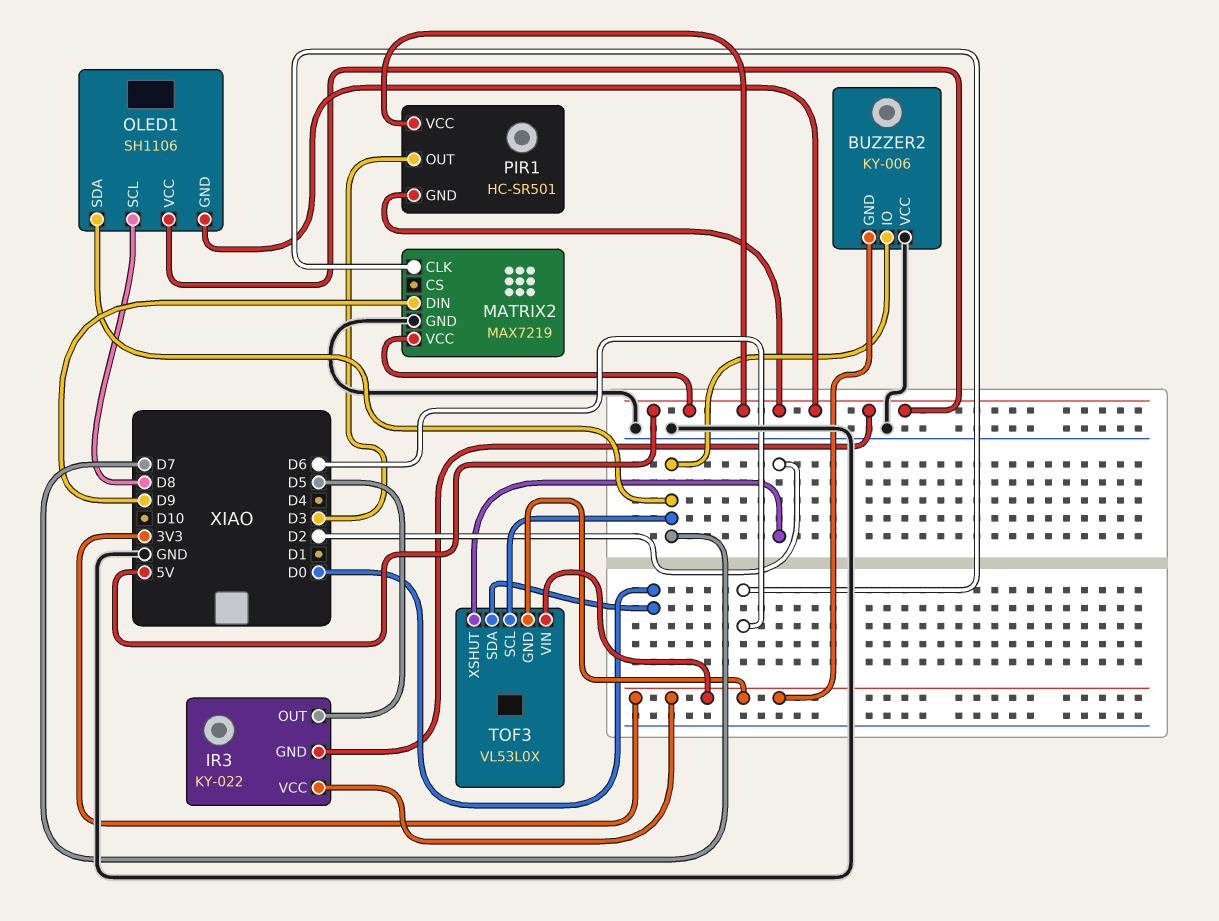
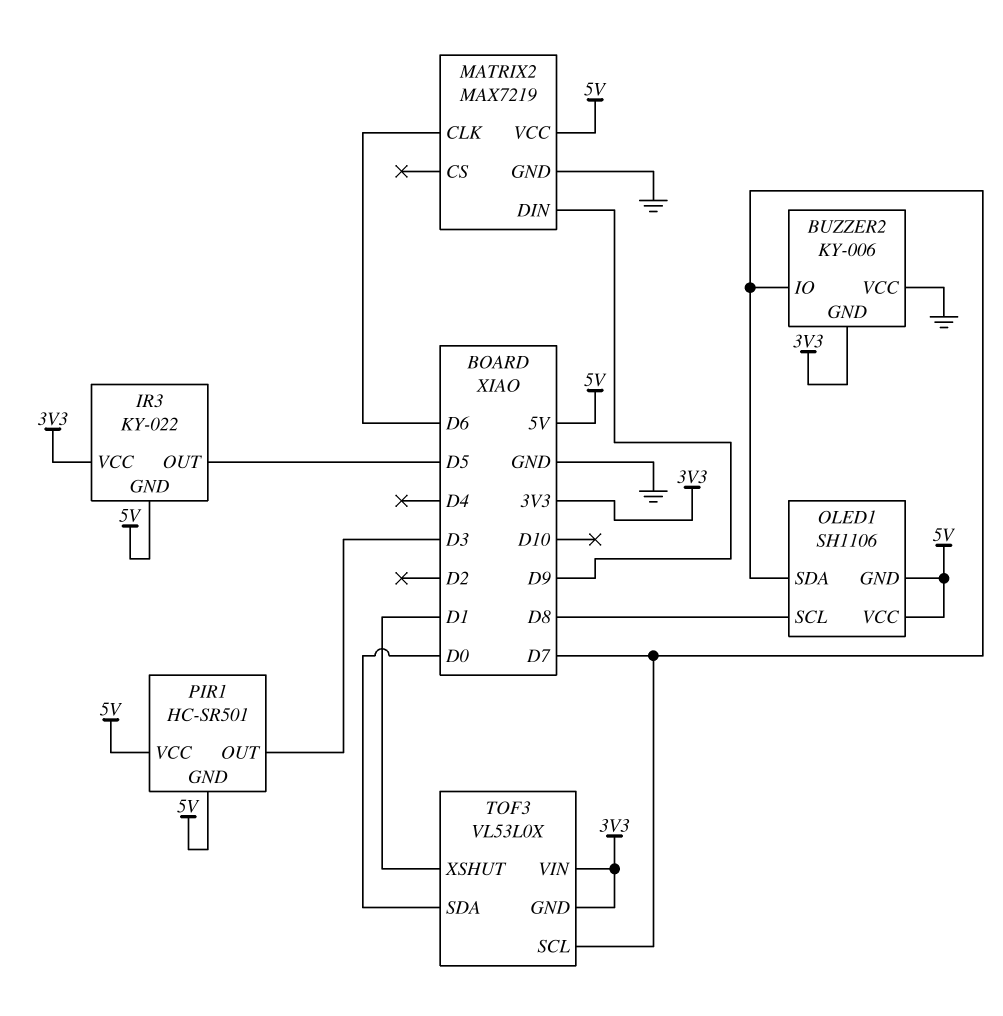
TOF3 pin XSHUT: D2 -> D1

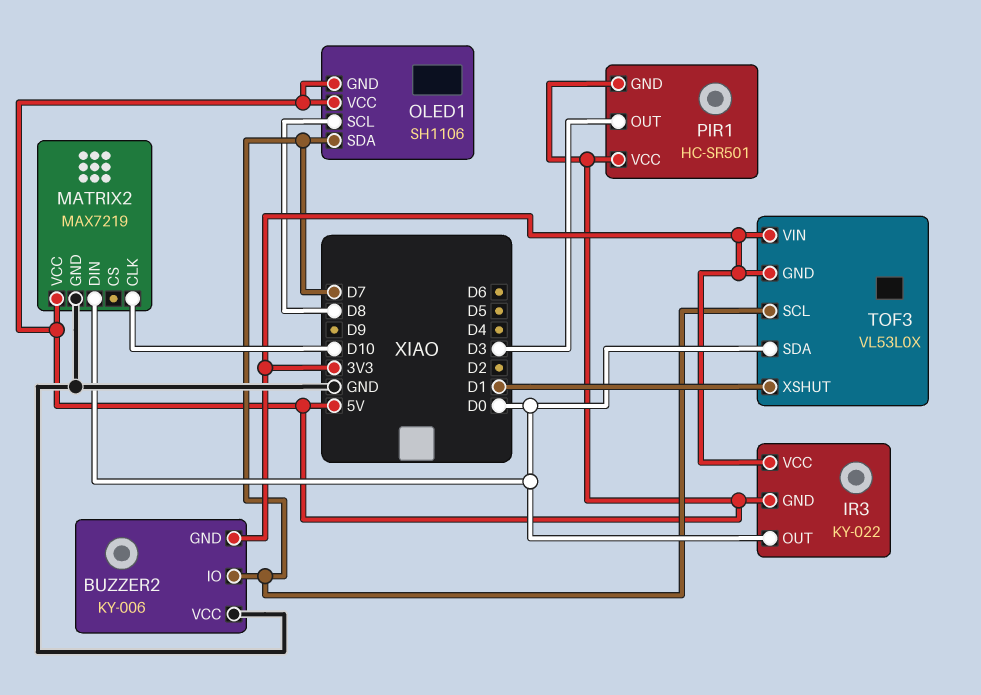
IR3 pin OUT: D5 -> D0
MATRIX2 pin CLK: D6 -> D10
MATRIX2 pin DIN: D9 -> D0

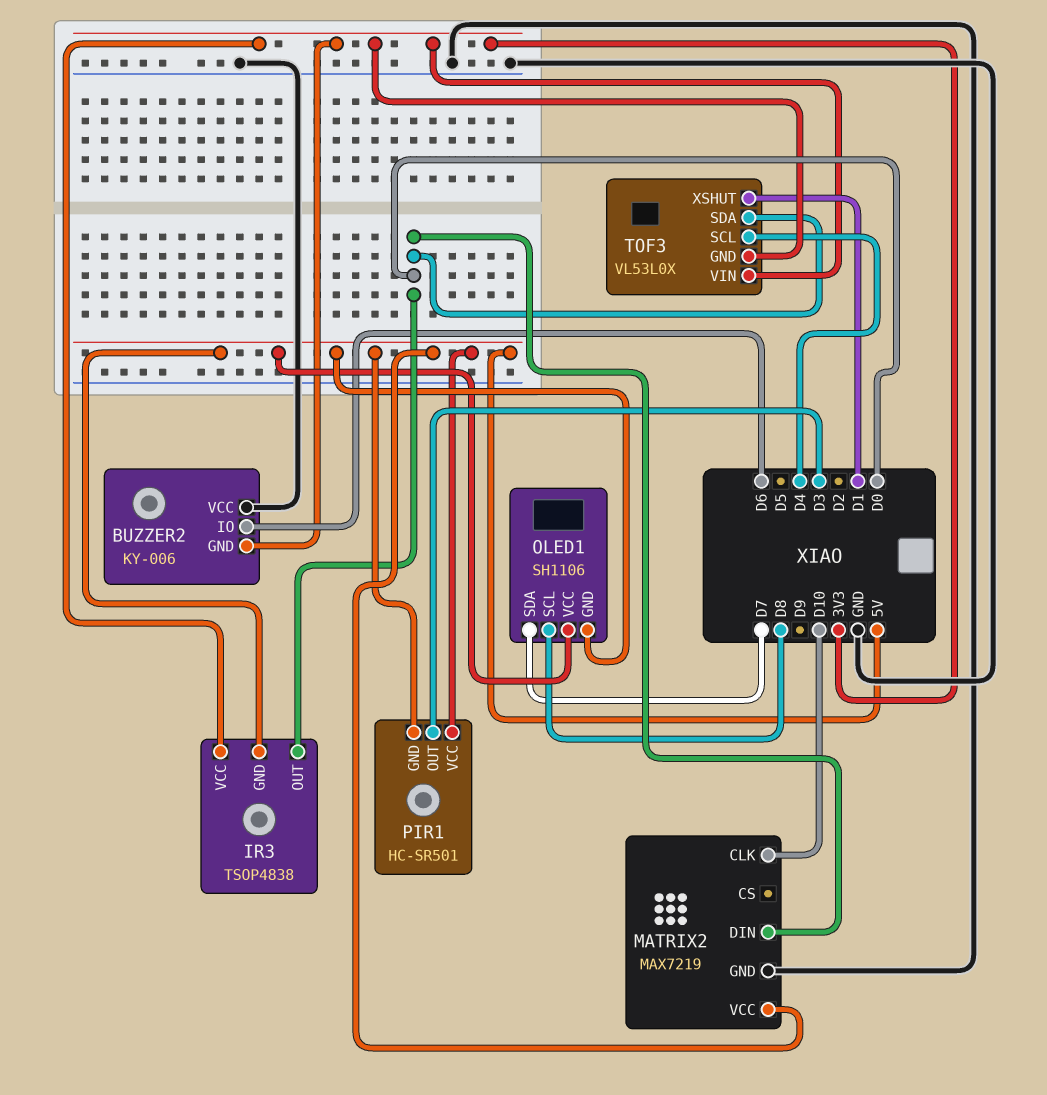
BUZZER2 pin IO: D7 -> D6
IR3: KY-022 -> TSOP4838
TOF3 pin SCL: D7 -> D4

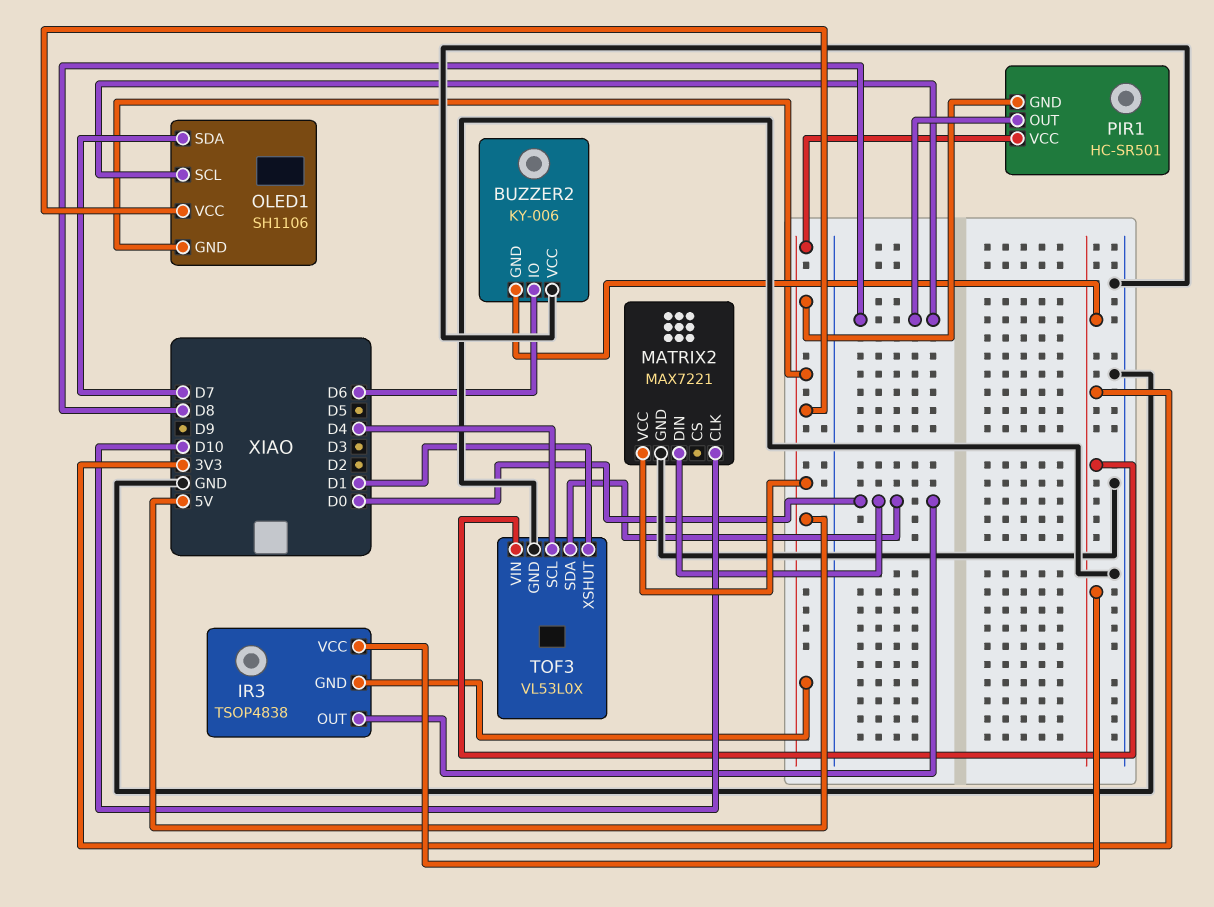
MATRIX2: MAX7219 -> MAX7221
PIR1 pin OUT: D3 -> D8
TOF3 pin GND: 3V3 -> GND

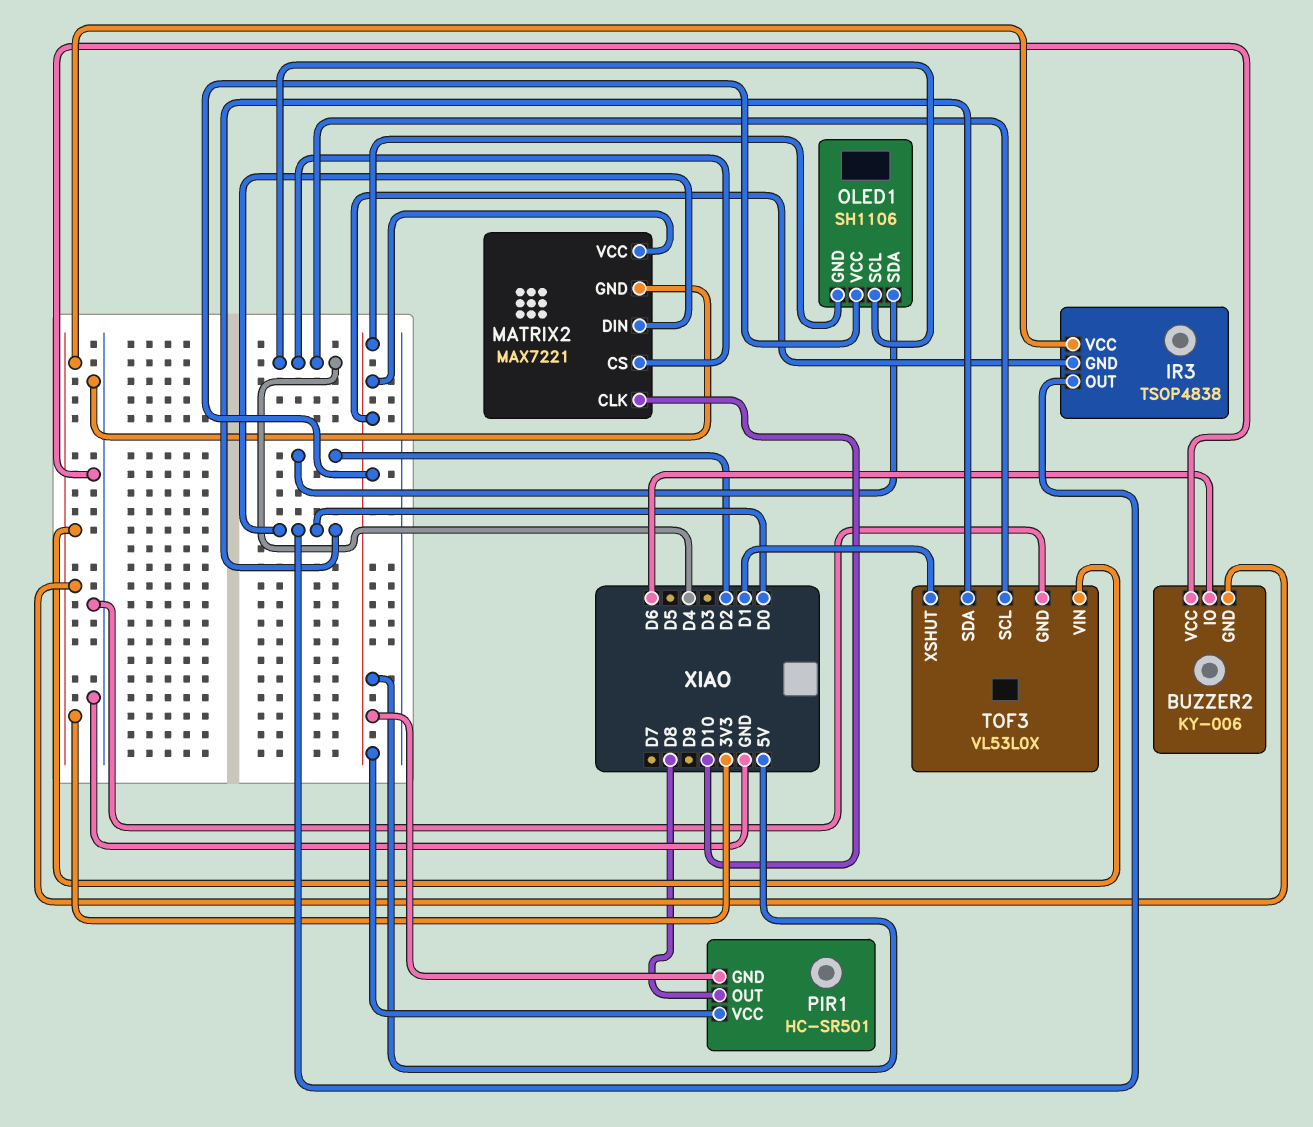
MATRIX2 pin CS: none -> D4
OLED1 pin SCL: D8 -> D4
OLED1 pin SDA: D7 -> D2

